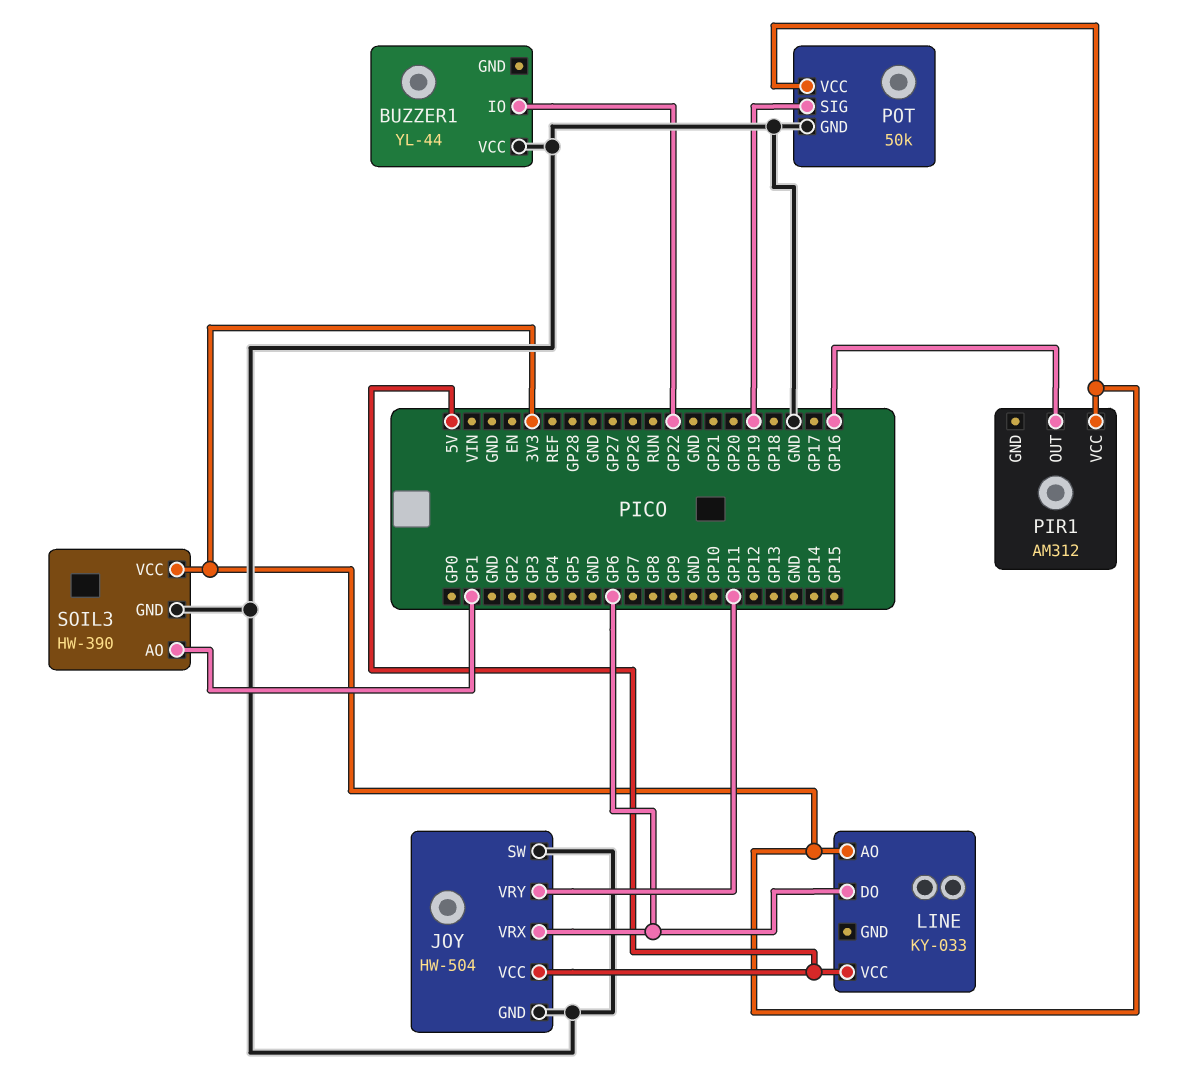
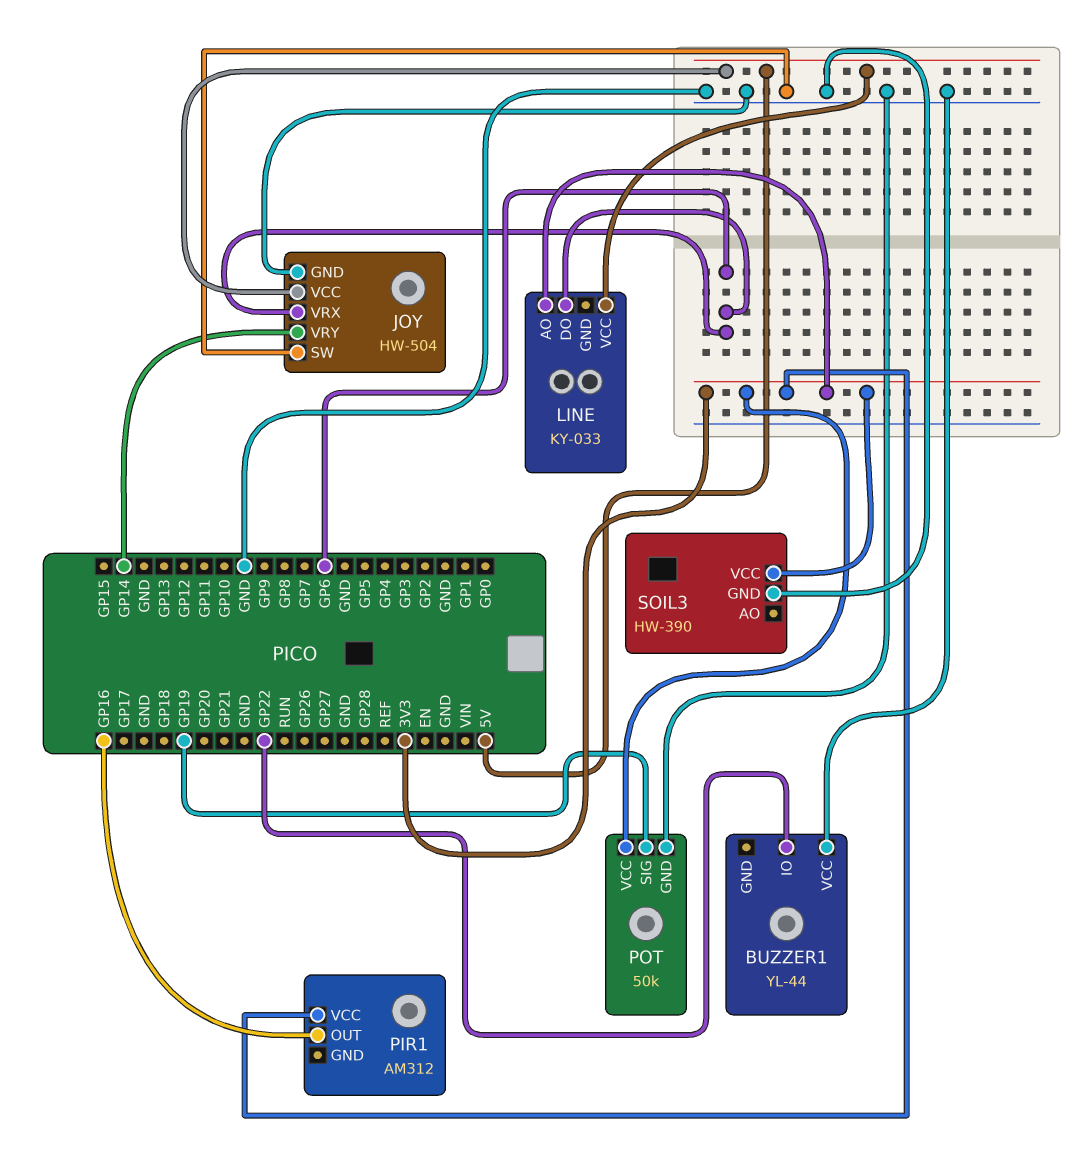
JOY pin VRY: GP11 -> GP14
SOIL3 pin AO: GP1 -> none

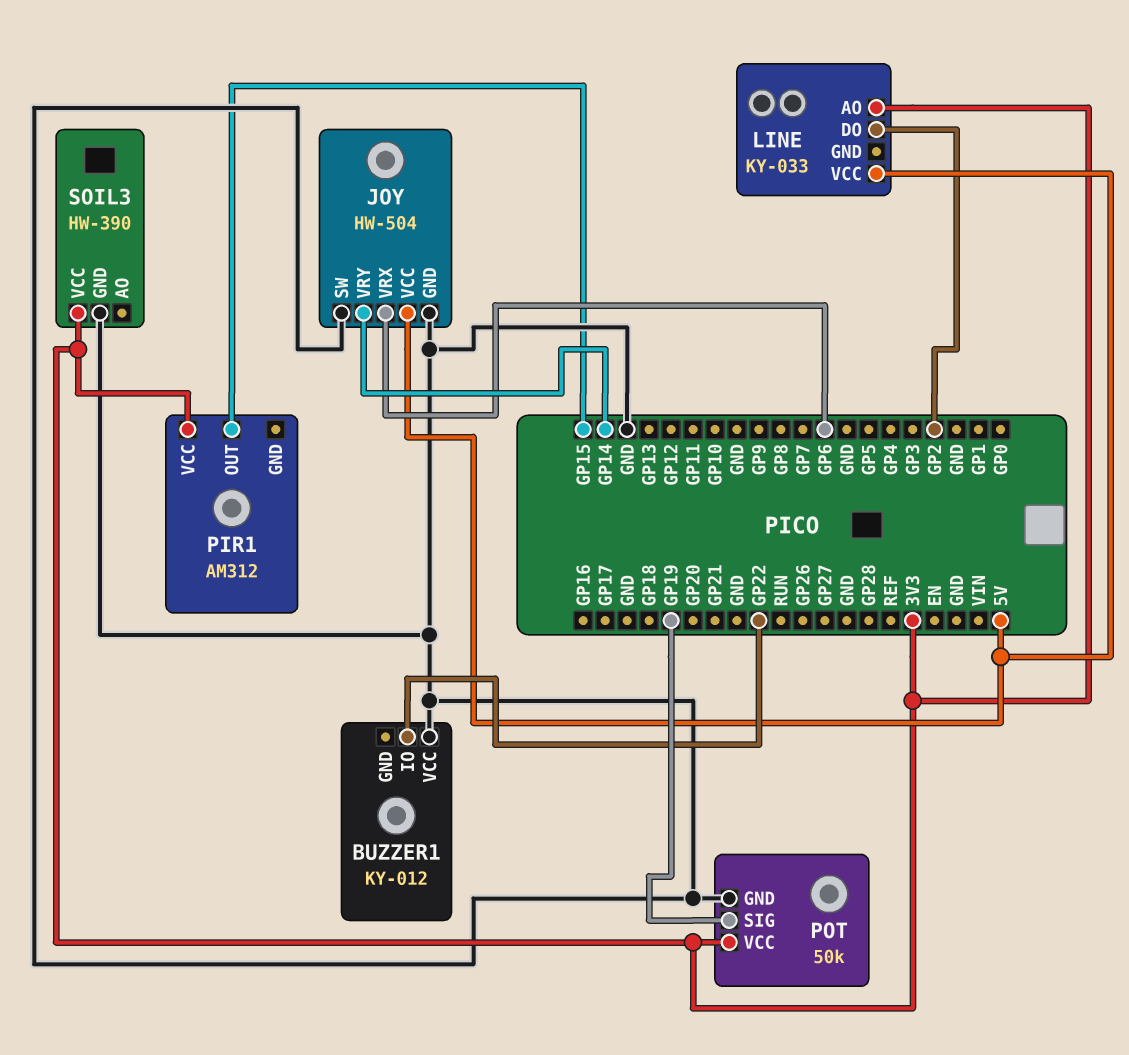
BUZZER1: YL-44 -> KY-012
LINE pin DO: GP6 -> GP2
PIR1 pin OUT: GP16 -> GP15

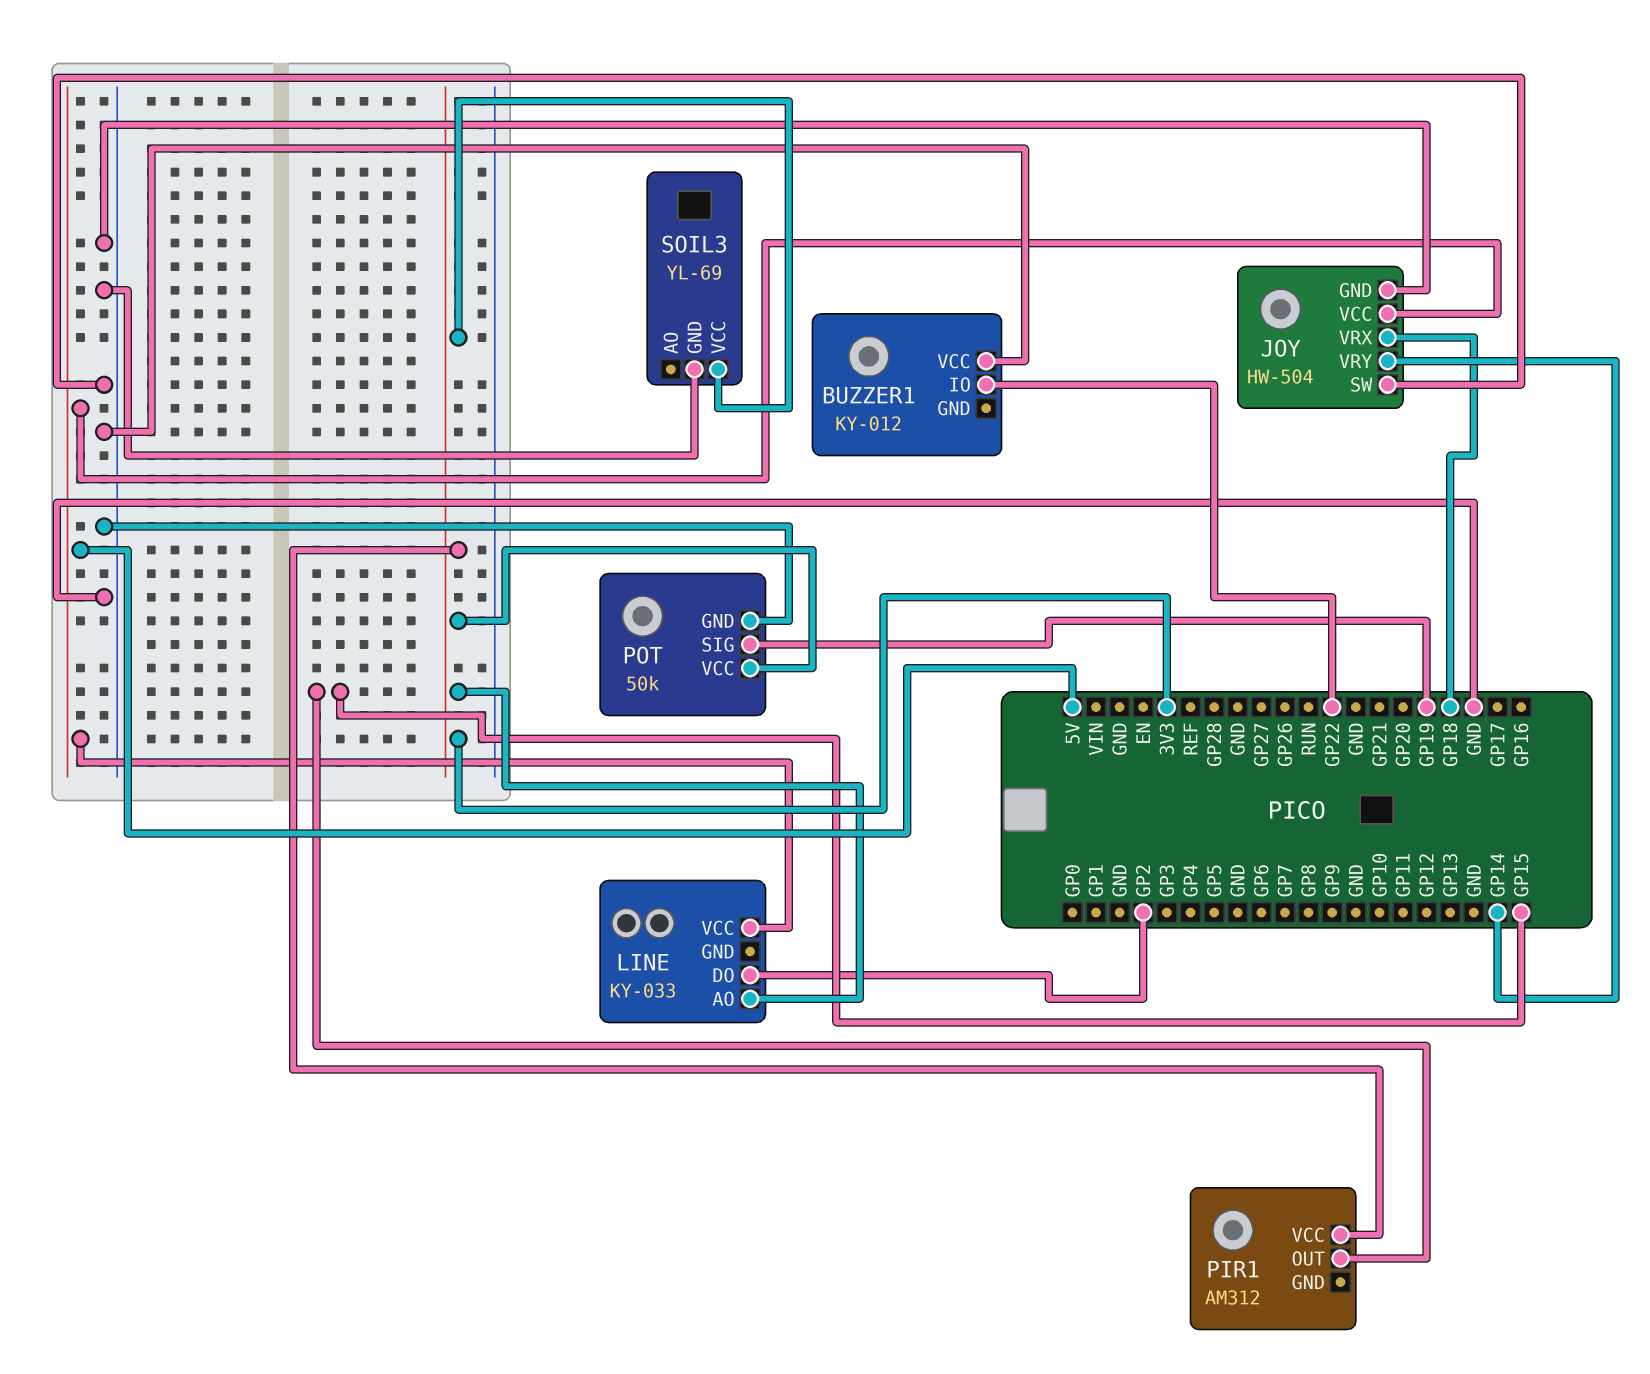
JOY pin VRX: GP6 -> GP18
SOIL3: HW-390 -> YL-69

